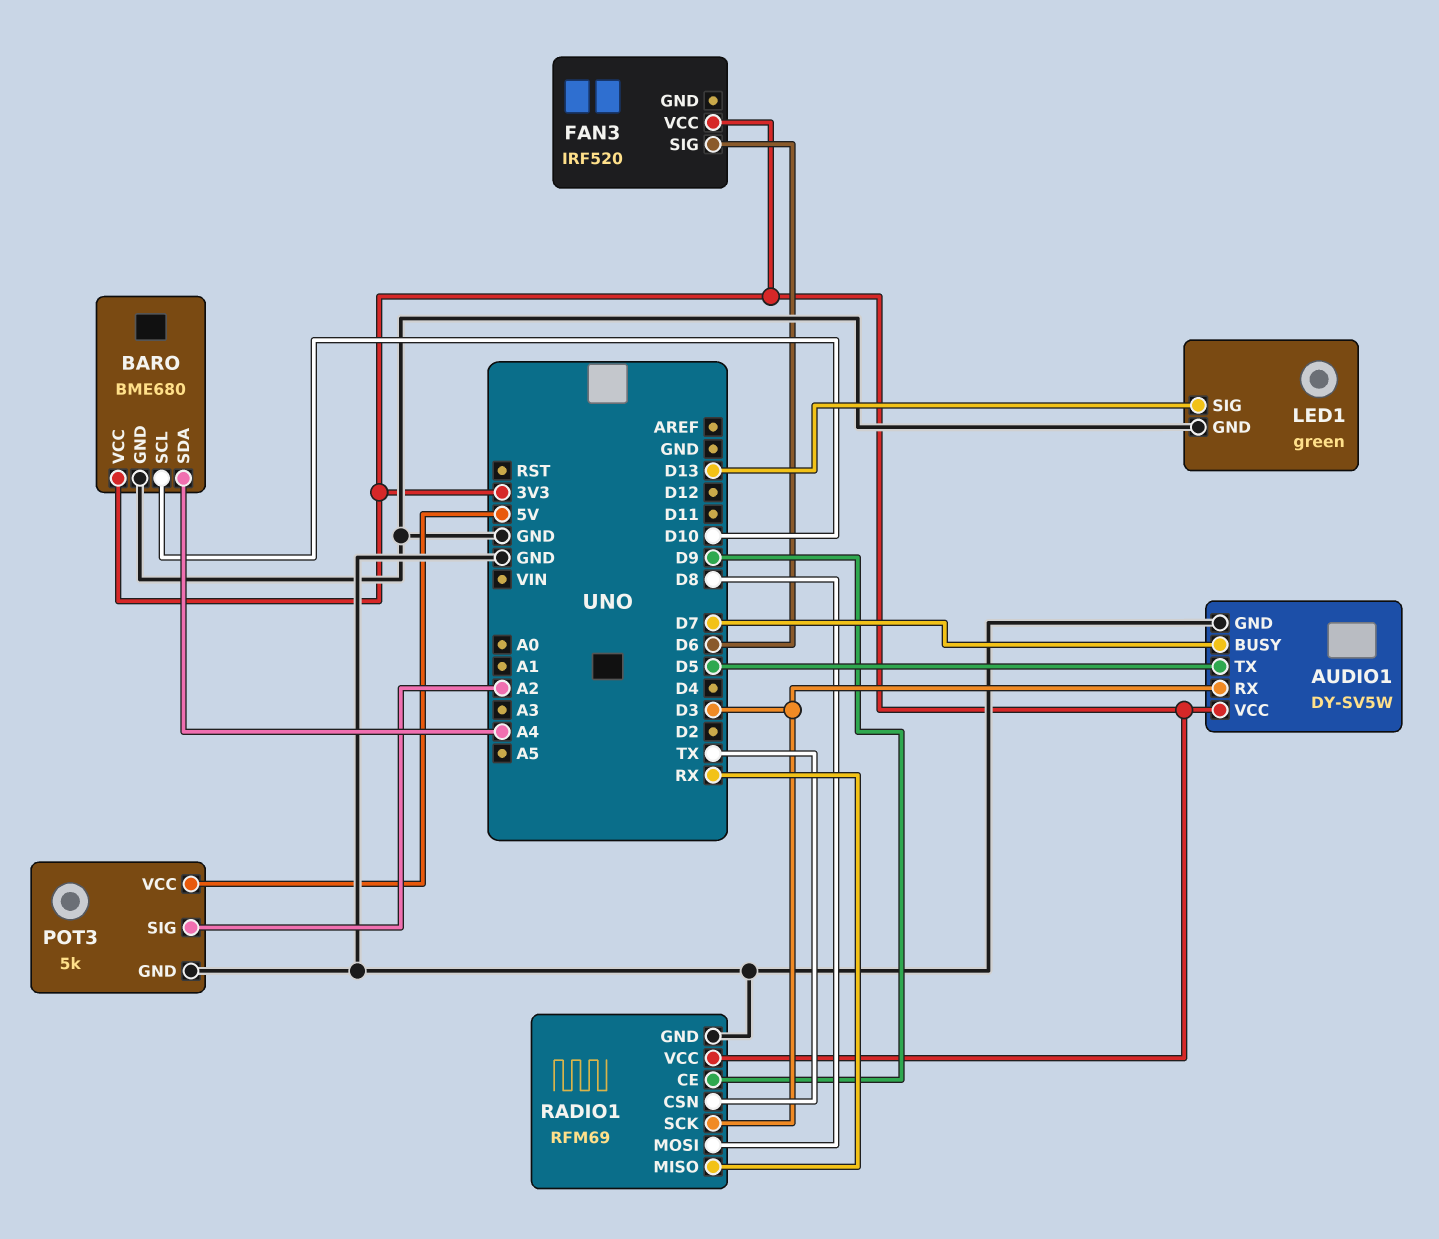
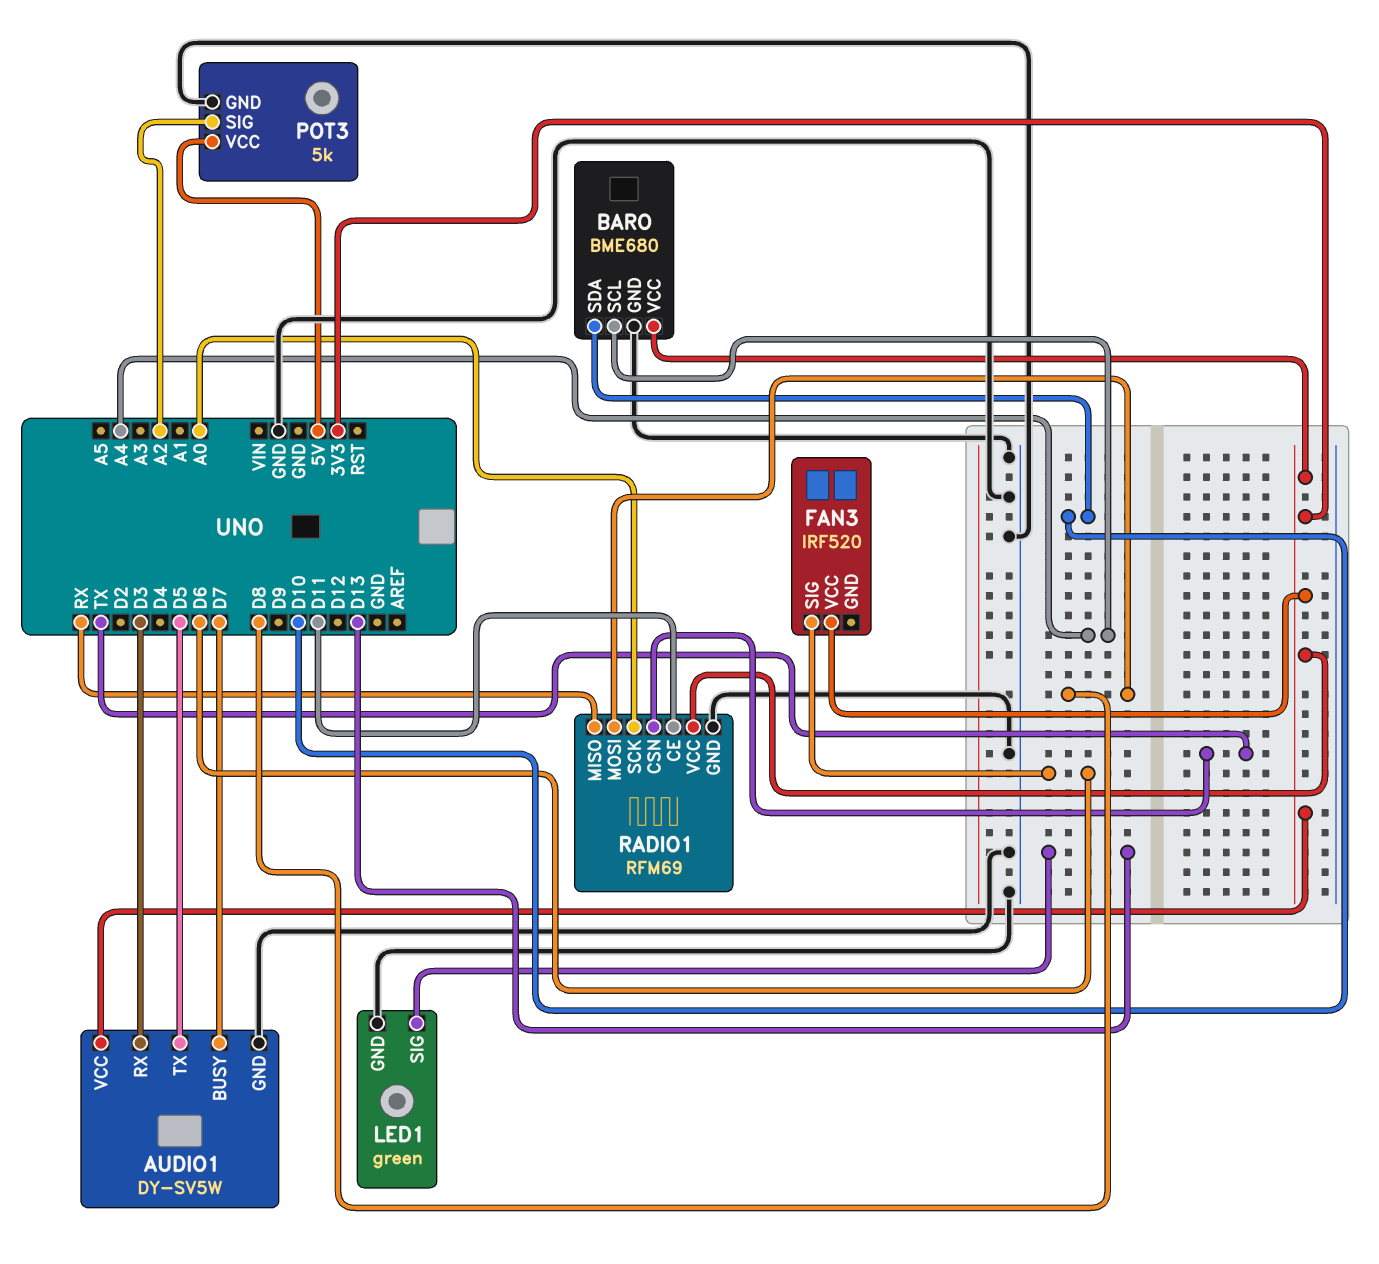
BARO pin SCL: D10 -> A4
BARO pin SDA: A4 -> D10
RADIO1 pin CE: D9 -> D11
RADIO1 pin SCK: D3 -> A0

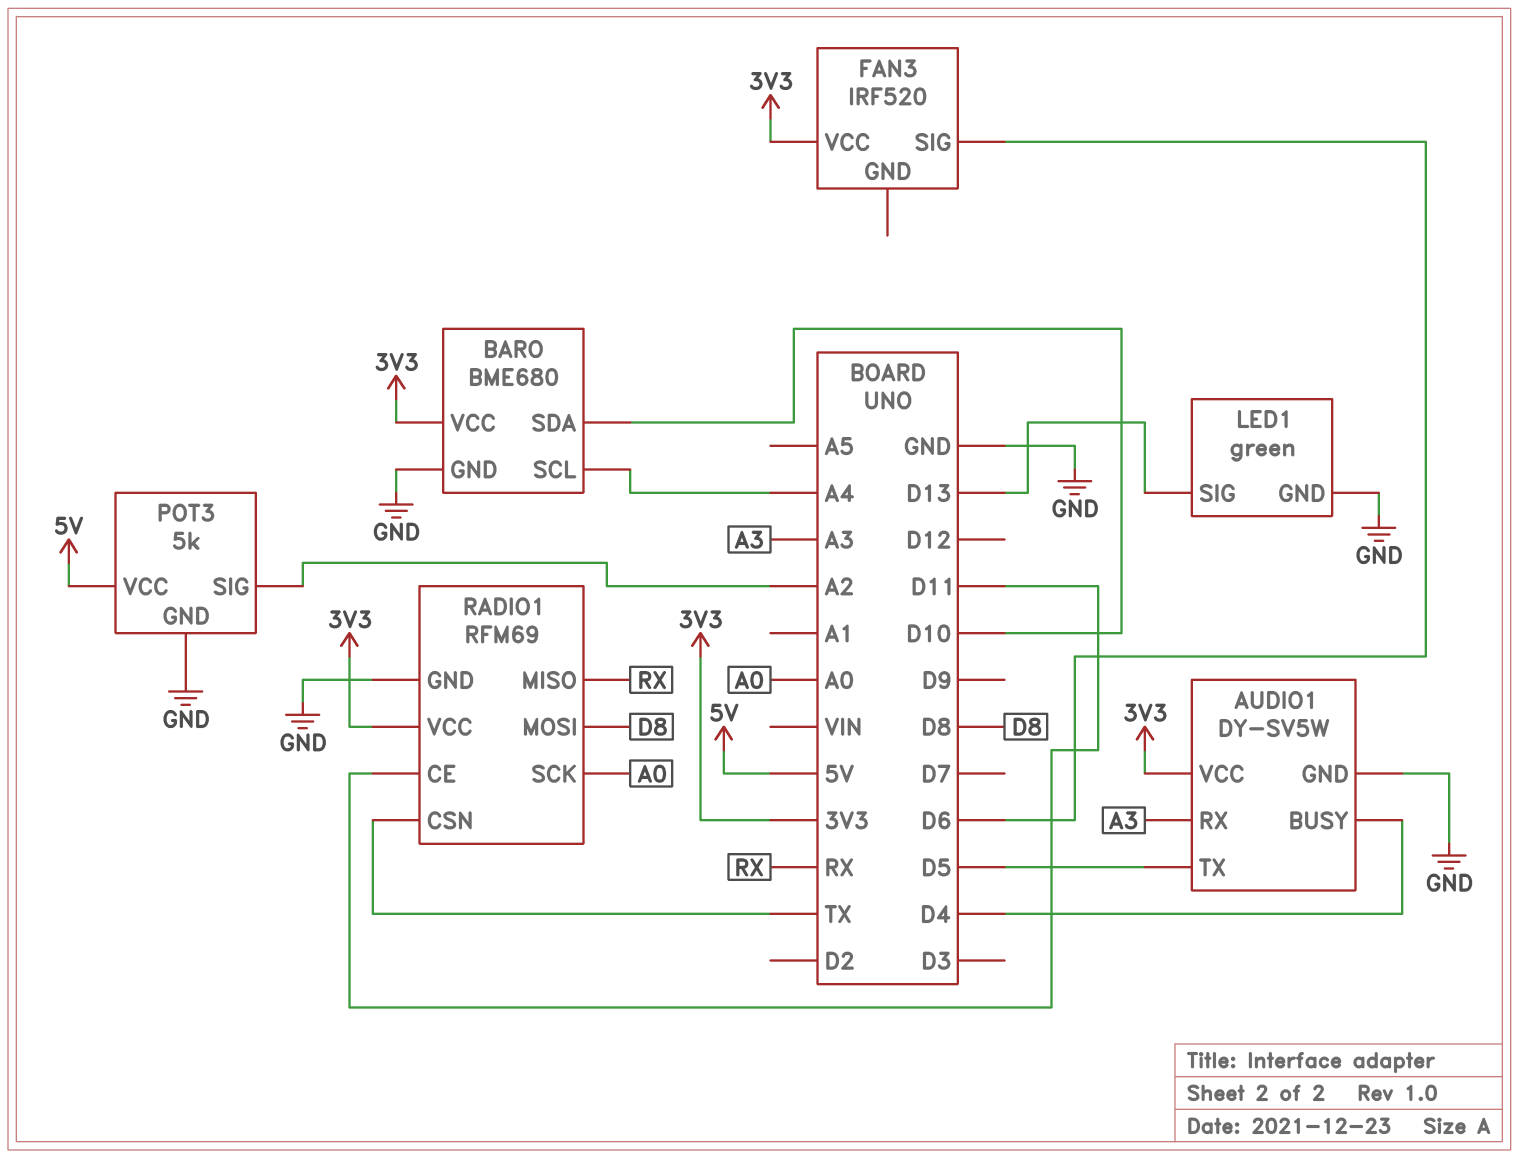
AUDIO1 pin BUSY: D7 -> D4
AUDIO1 pin RX: D3 -> A3

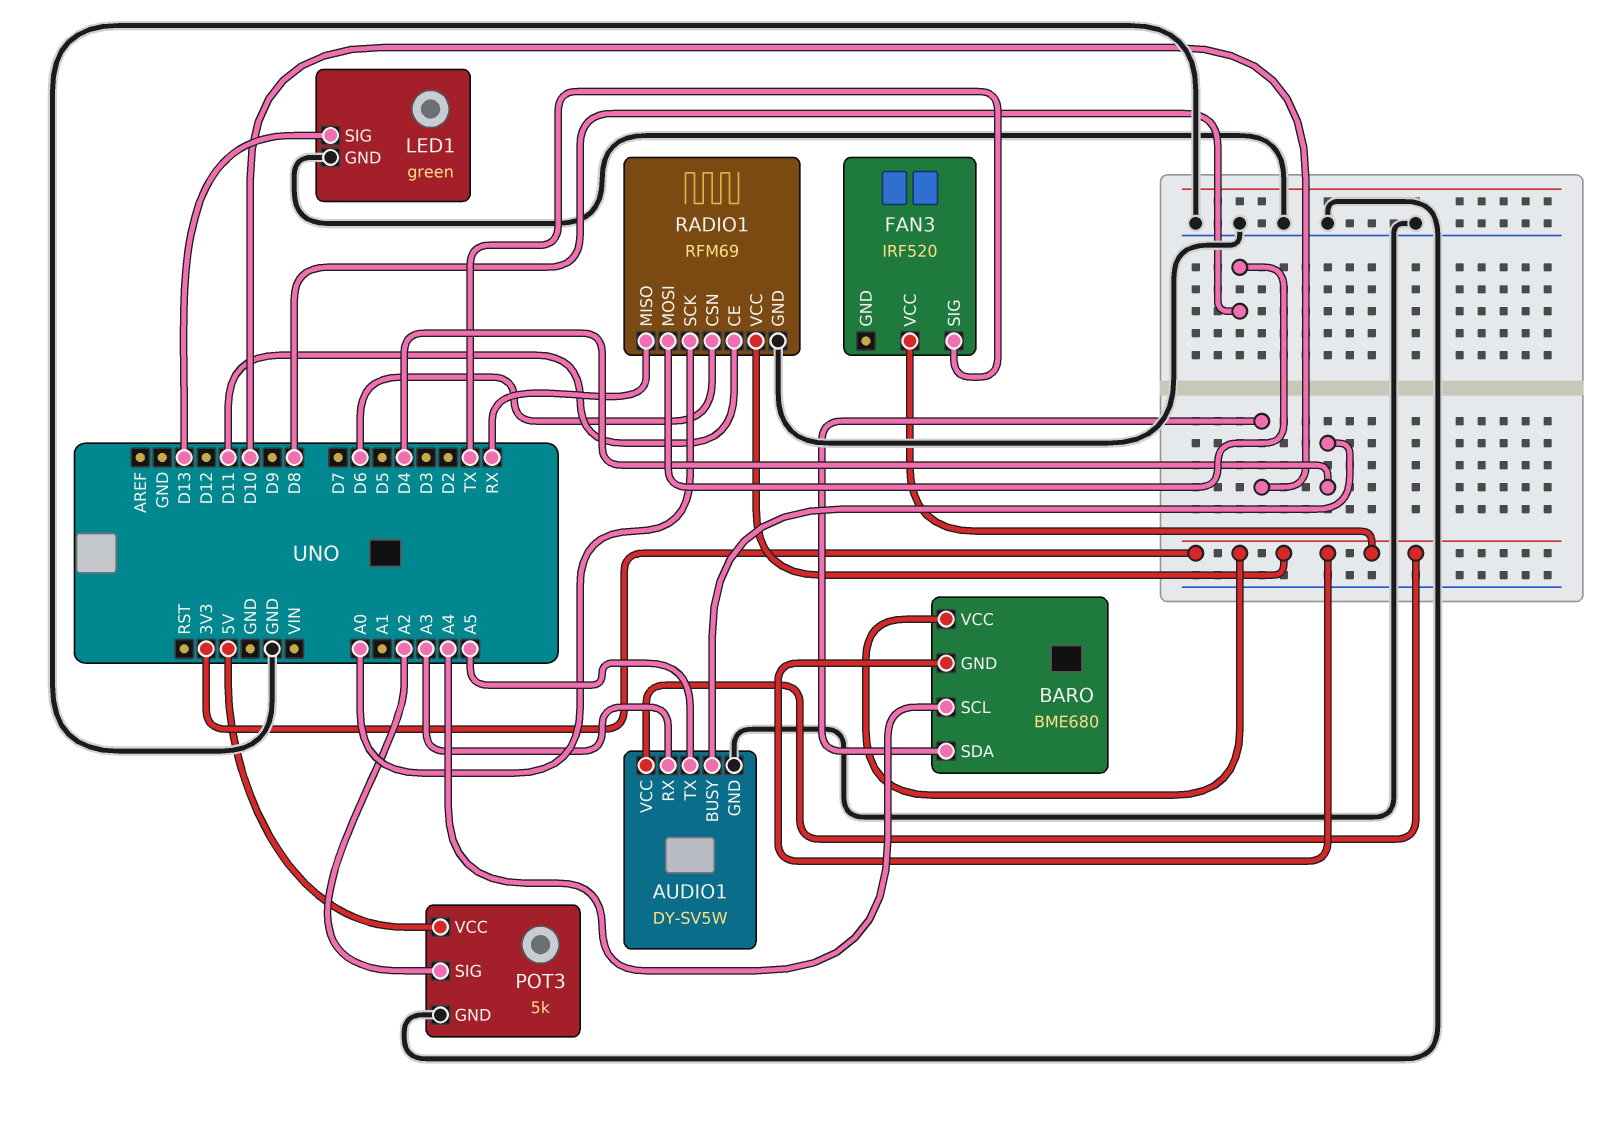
AUDIO1 pin TX: D5 -> A5
BARO pin GND: GND -> 3V3
FAN3 pin SIG: D6 -> TX
RADIO1 pin CSN: TX -> D6

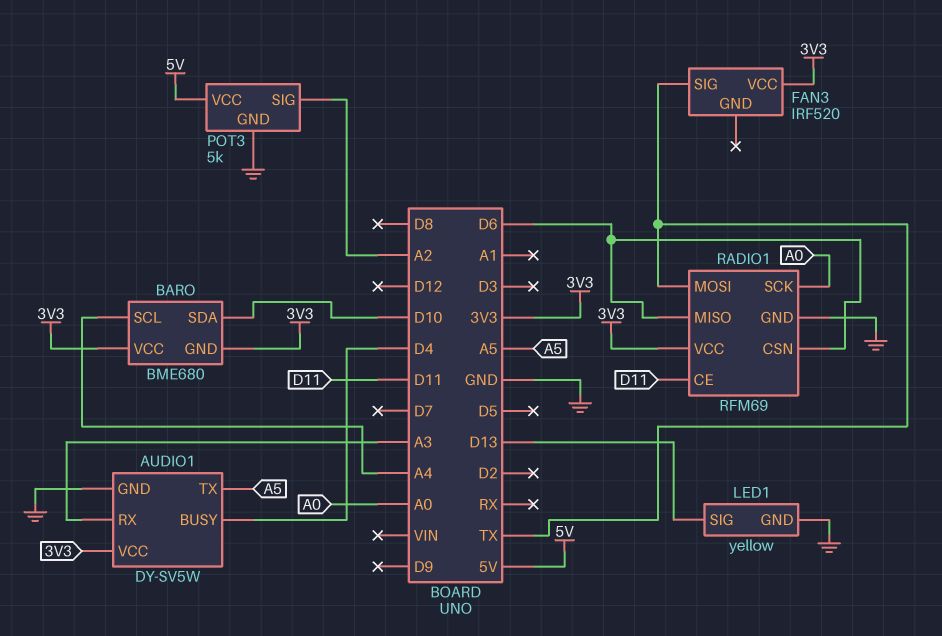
LED1: green -> yellow
RADIO1 pin MISO: RX -> D6
RADIO1 pin MOSI: D8 -> TX

